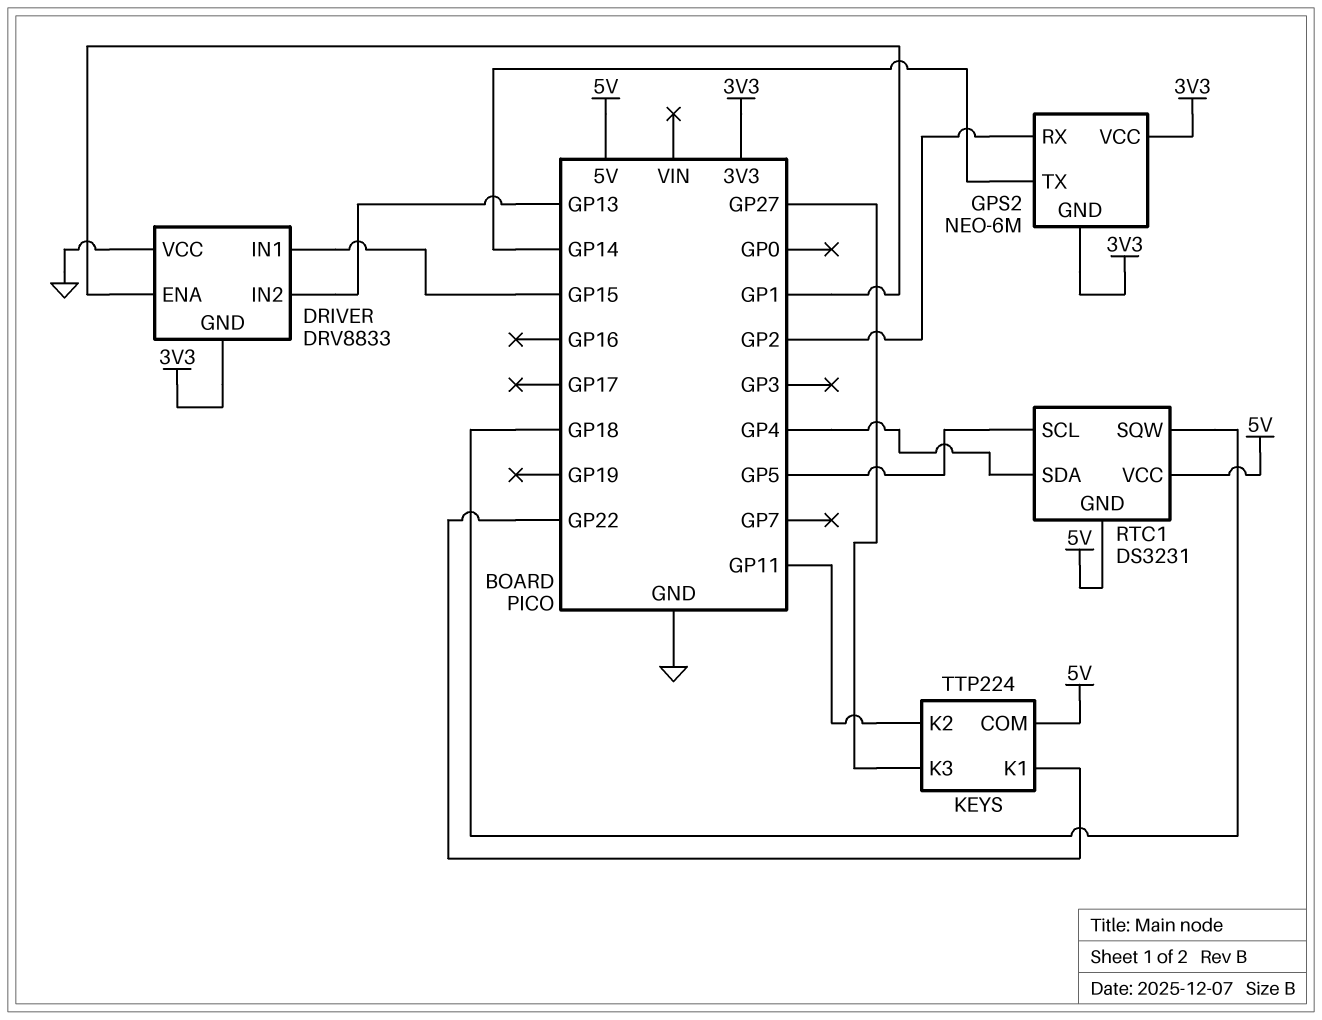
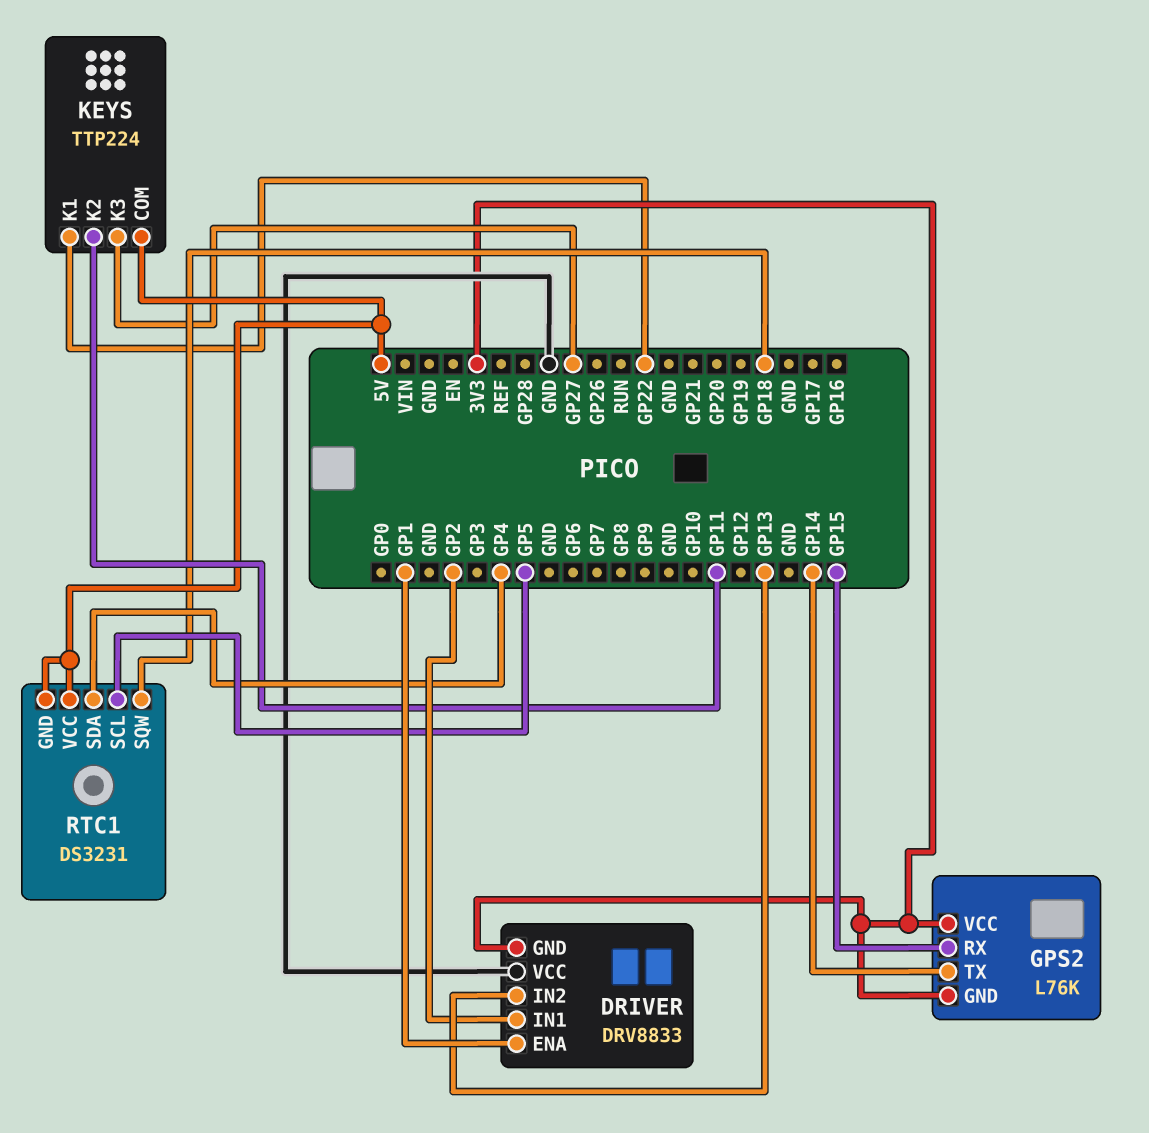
DRIVER pin IN1: GP15 -> GP2
GPS2: NEO-6M -> L76K
GPS2 pin RX: GP2 -> GP15

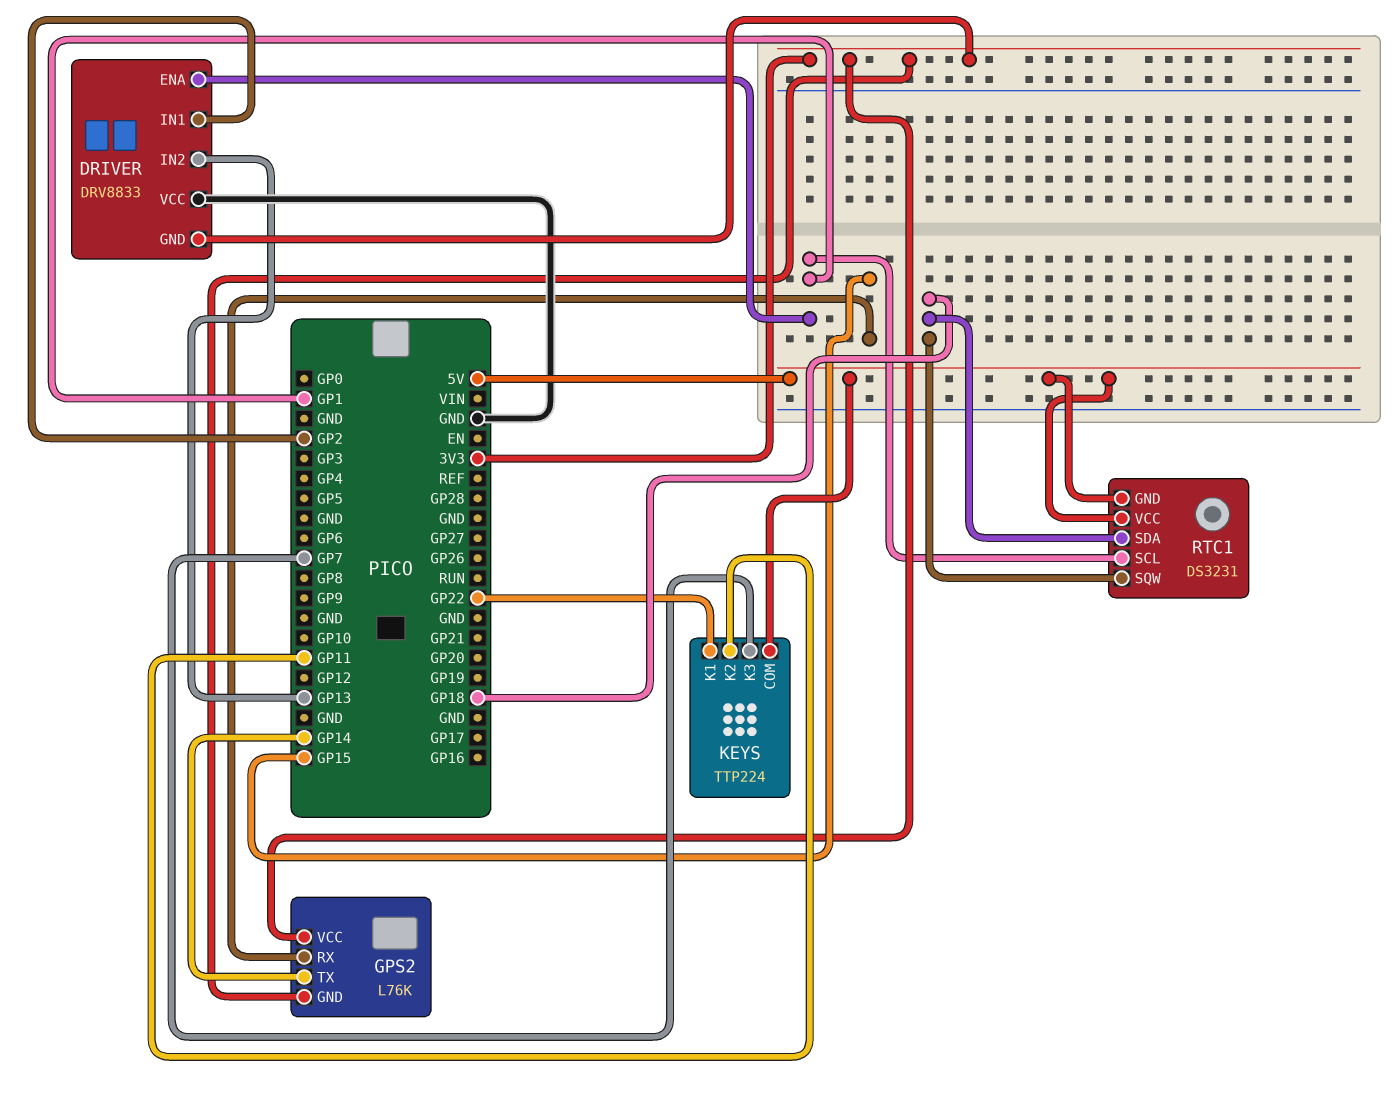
KEYS pin K3: GP27 -> GP7
RTC1 pin SCL: GP5 -> GP1
RTC1 pin SDA: GP4 -> GP18

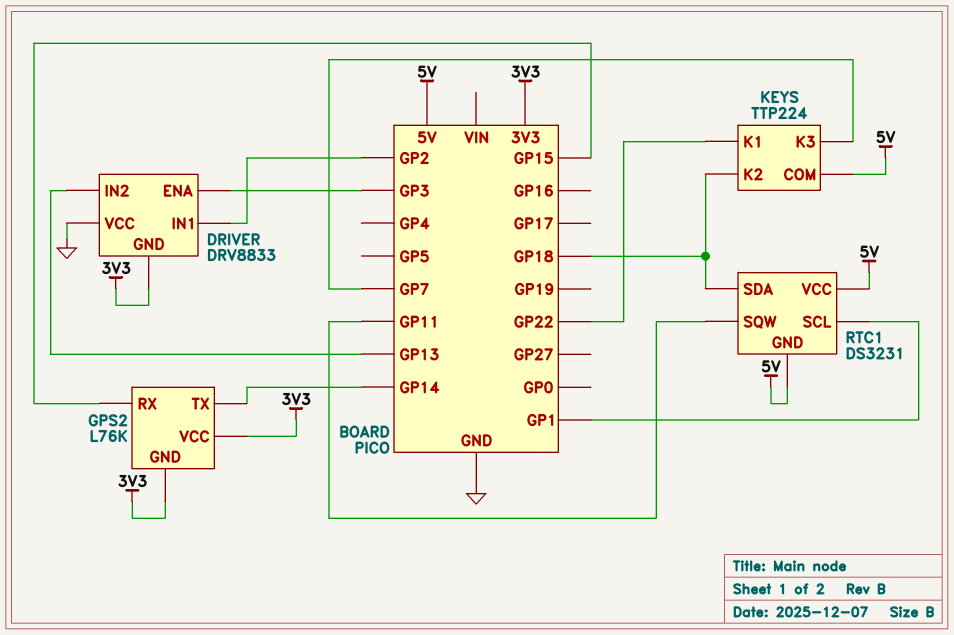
DRIVER pin ENA: GP1 -> GP3
KEYS pin K2: GP11 -> GP18
RTC1 pin SQW: GP18 -> GP11

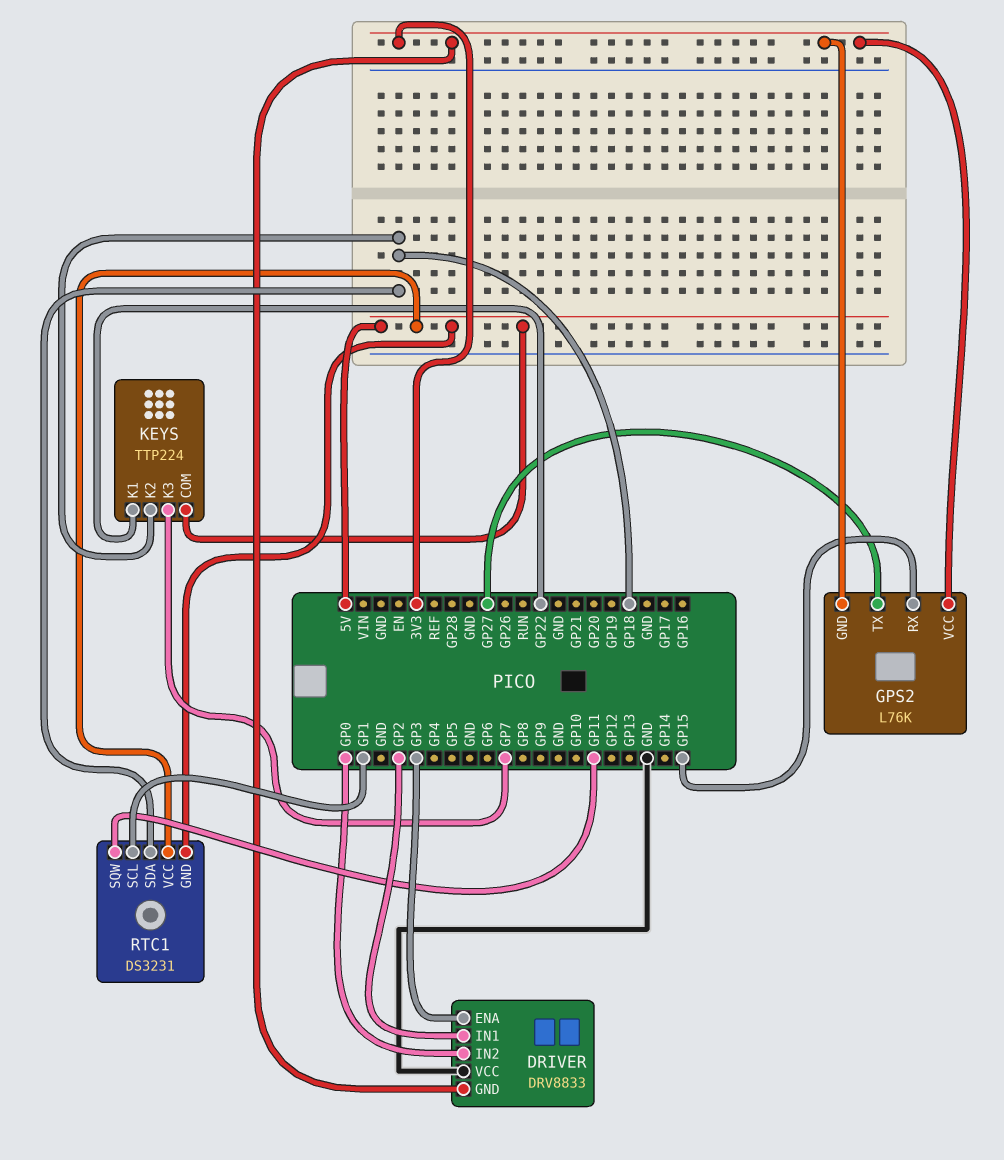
DRIVER pin IN2: GP13 -> GP0
GPS2 pin TX: GP14 -> GP27

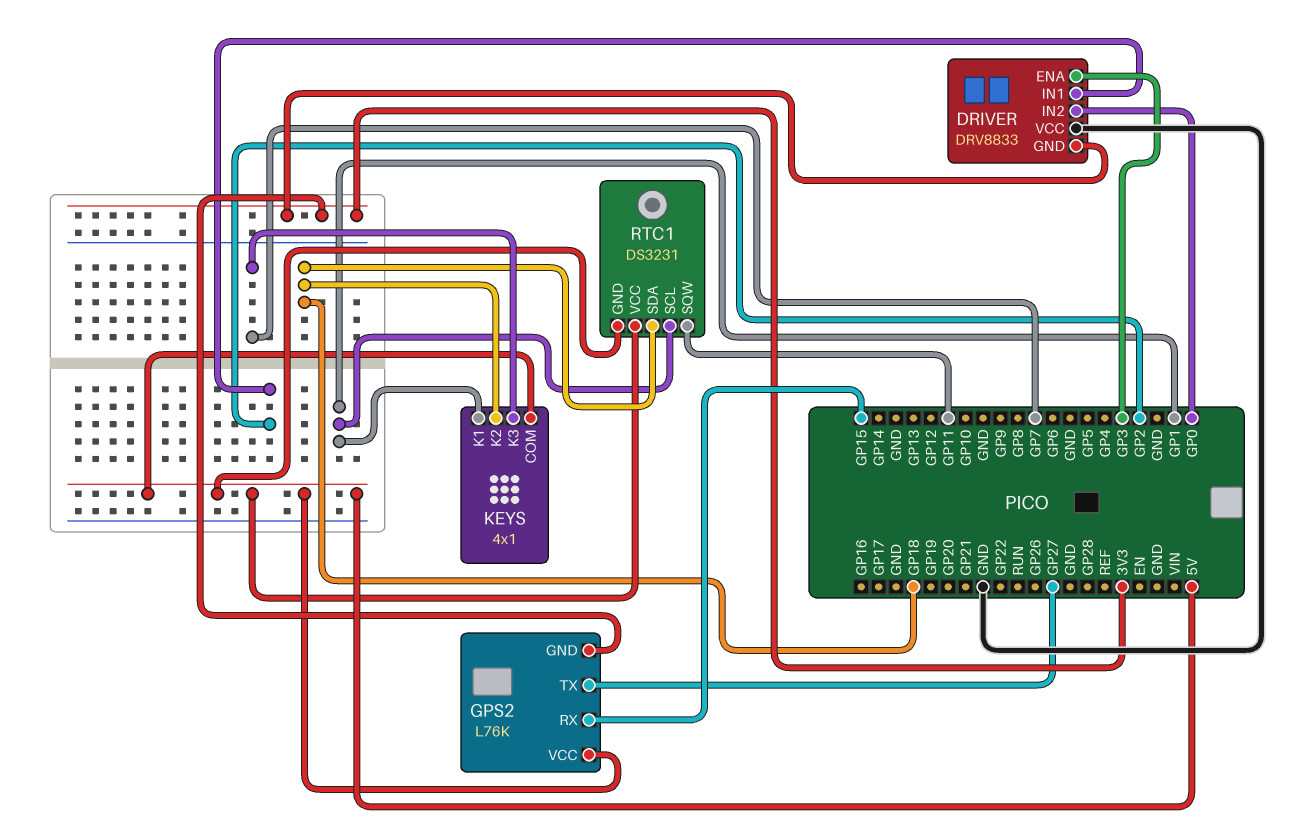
GPS2 pin VCC: 3V3 -> 5V
KEYS: TTP224 -> 4x1
KEYS pin K1: GP22 -> GP1

